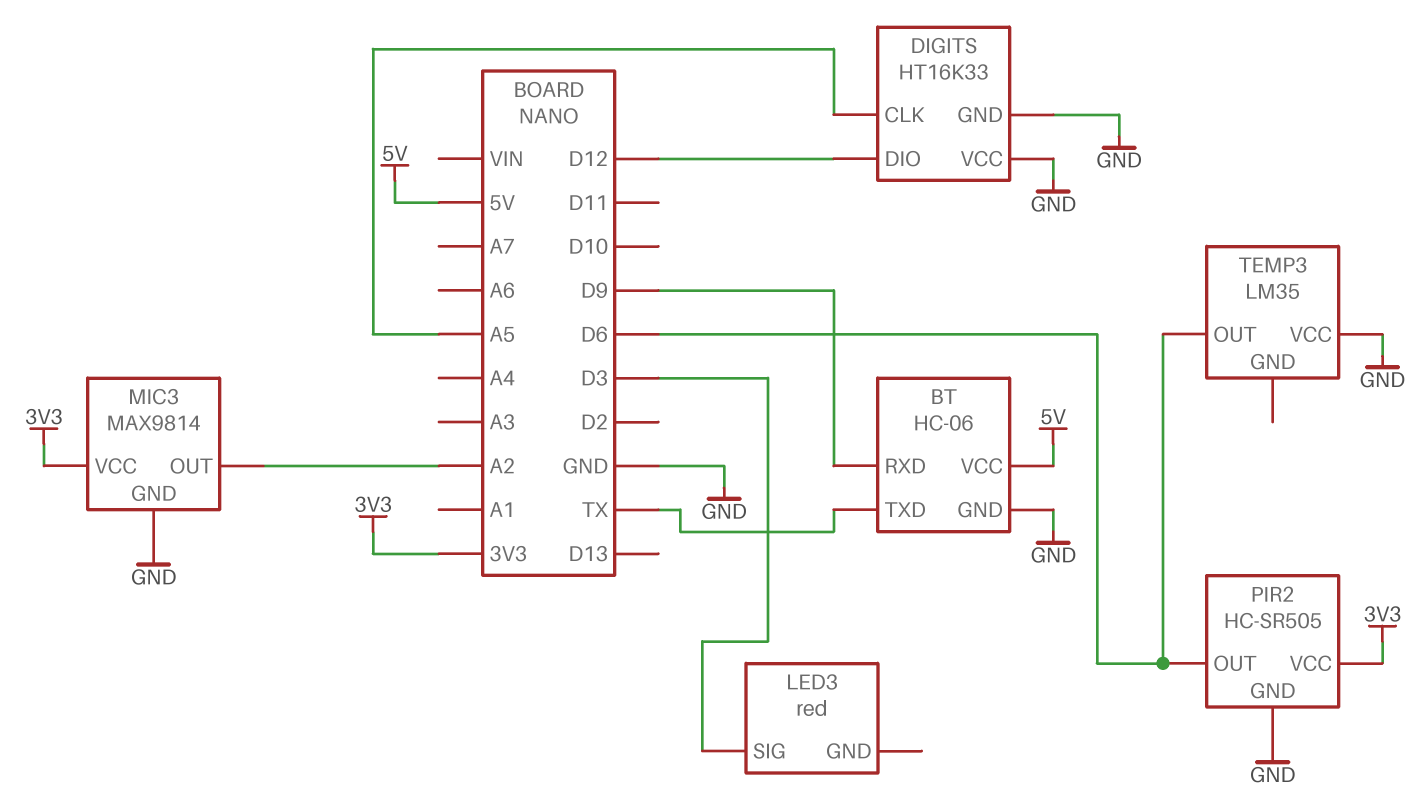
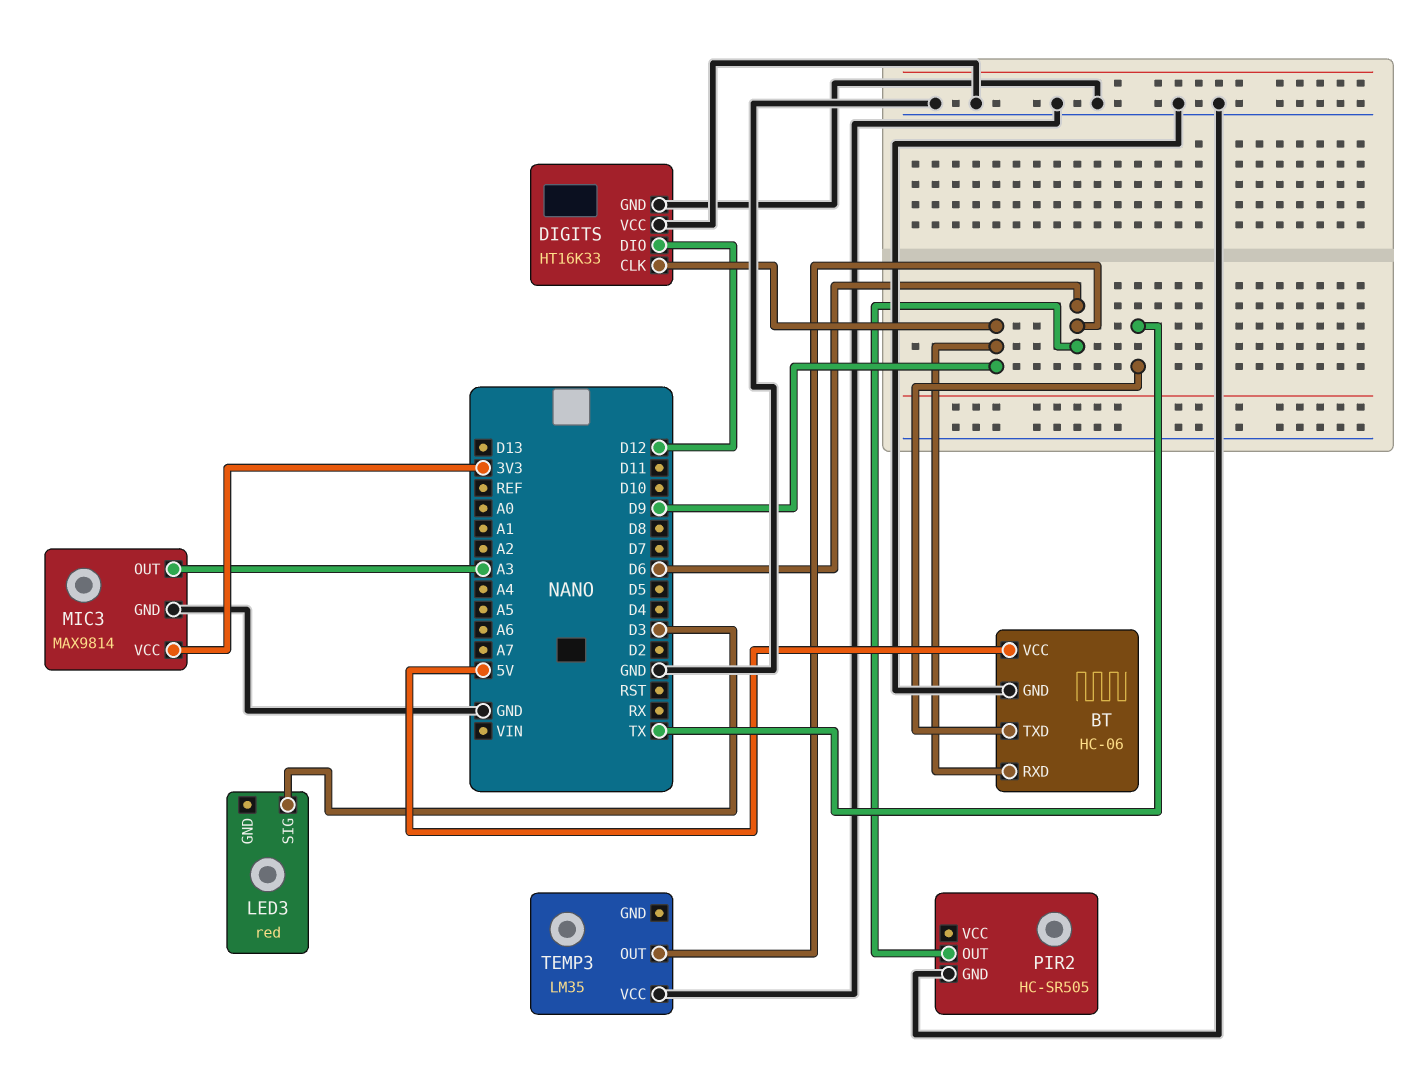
DIGITS pin CLK: A5 -> D9
MIC3 pin OUT: A2 -> A3
PIR2 pin VCC: 3V3 -> none

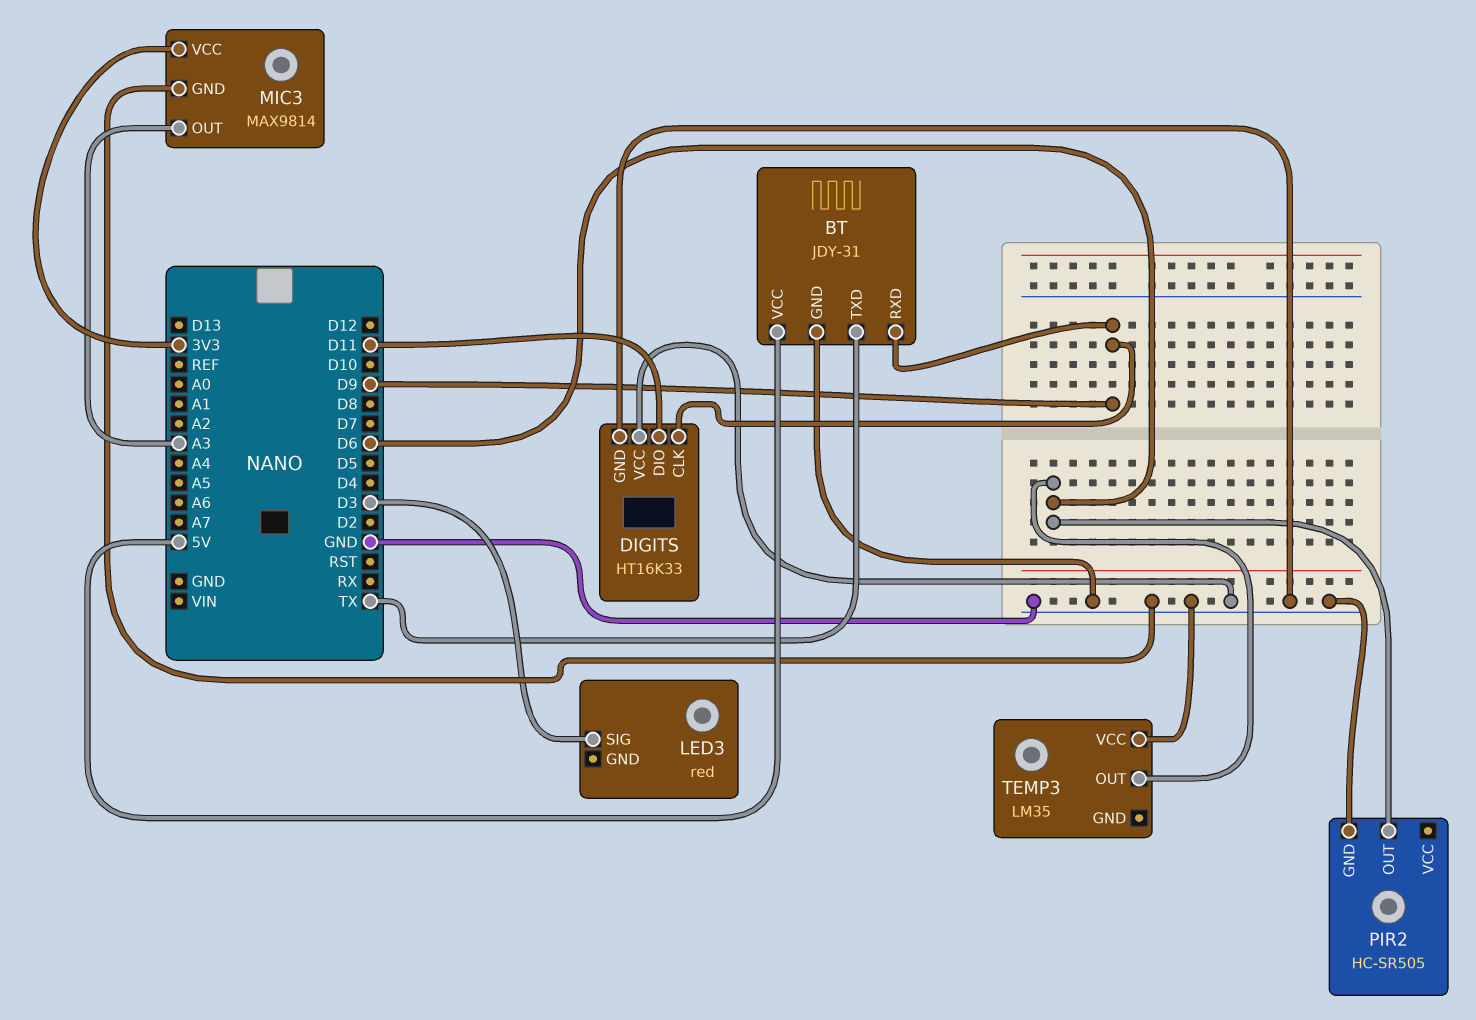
BT: HC-06 -> JDY-31
DIGITS pin DIO: D12 -> D11

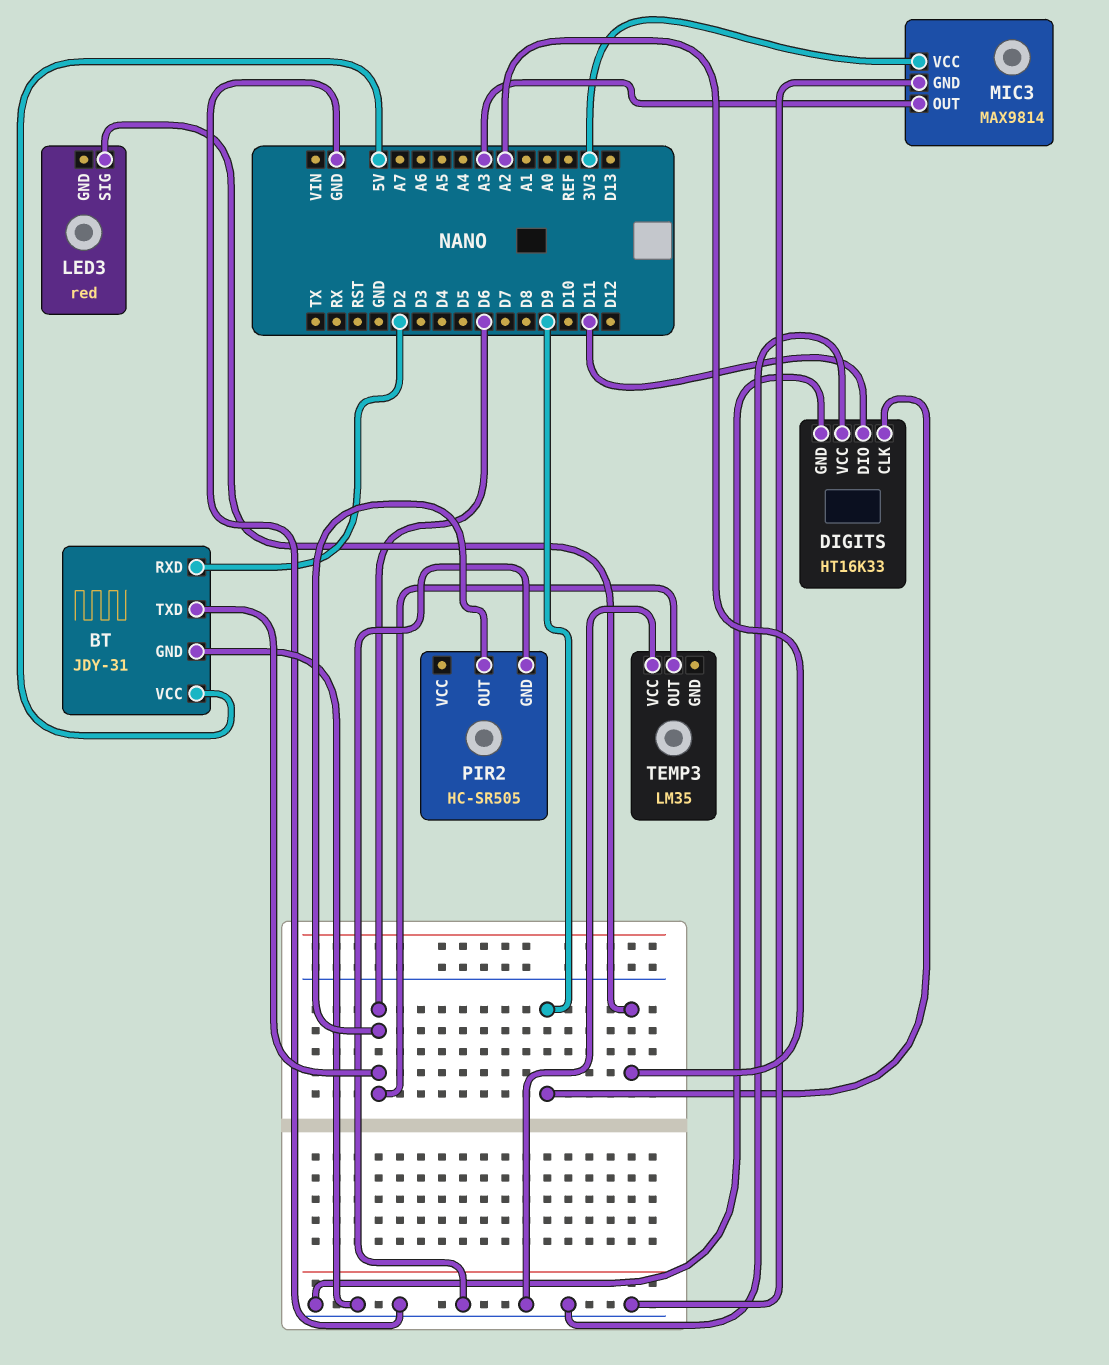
BT pin RXD: D9 -> D2
BT pin TXD: TX -> D6
LED3 pin SIG: D3 -> A2

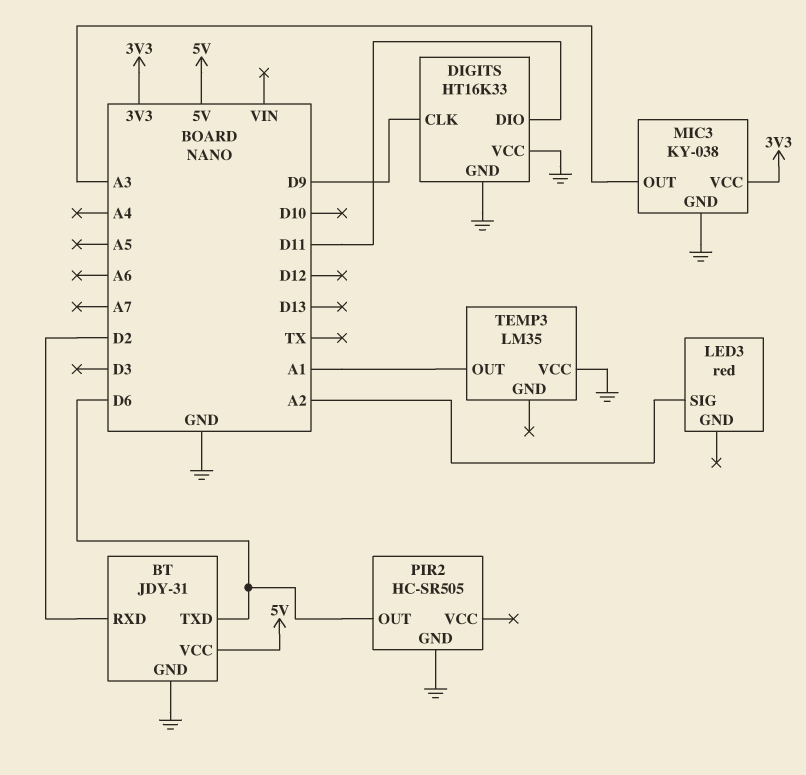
MIC3: MAX9814 -> KY-038
TEMP3 pin OUT: D6 -> A1

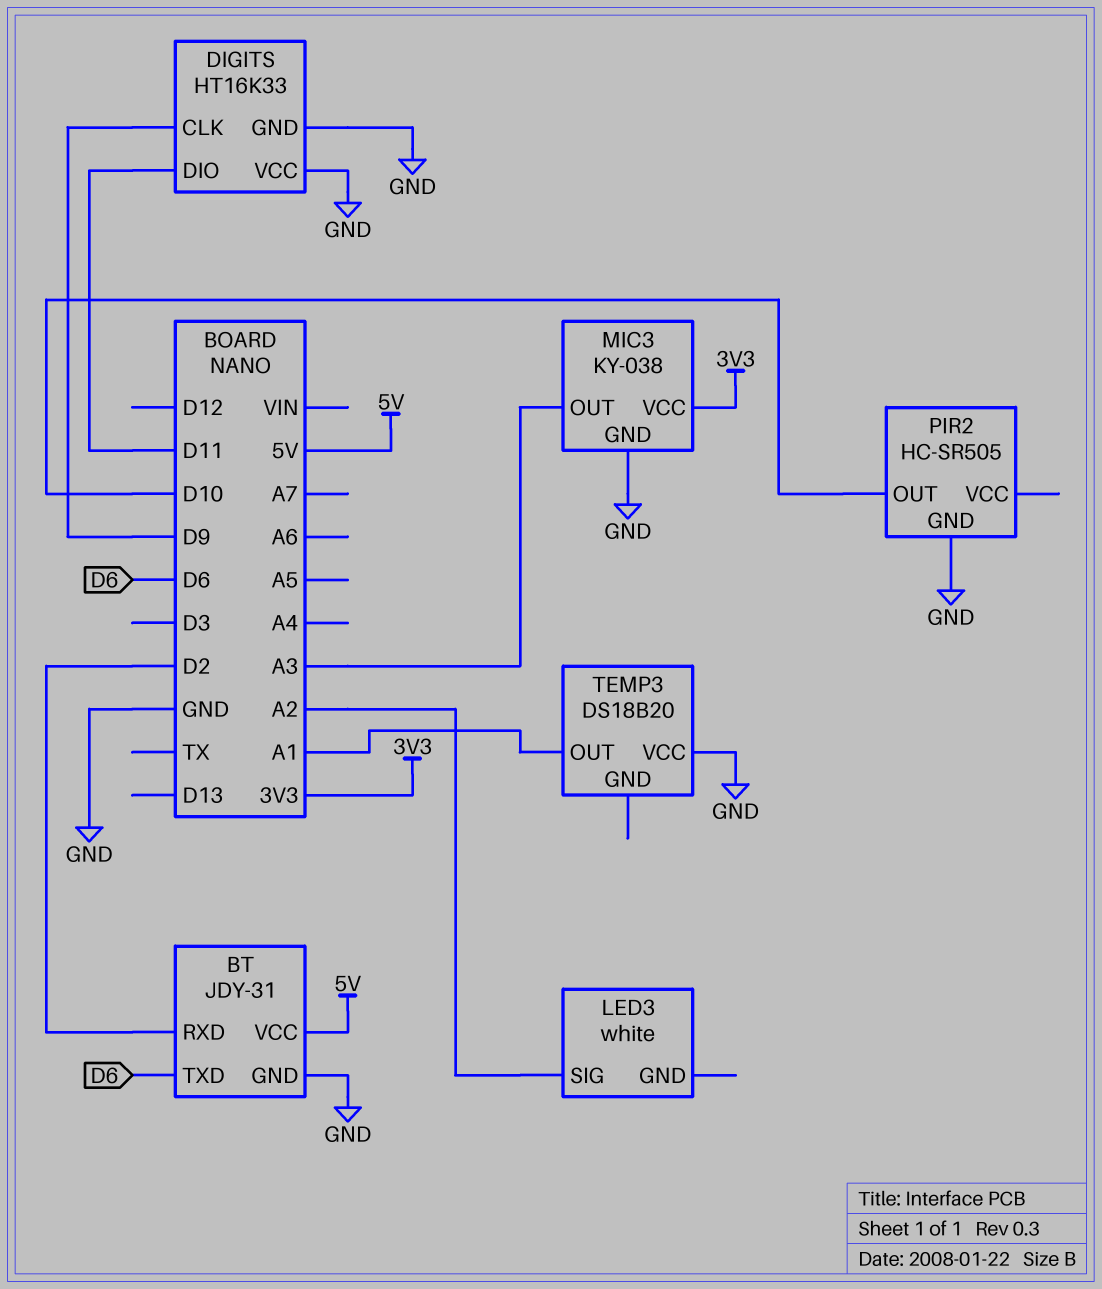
LED3: red -> white
PIR2 pin OUT: D6 -> D10
TEMP3: LM35 -> DS18B20

